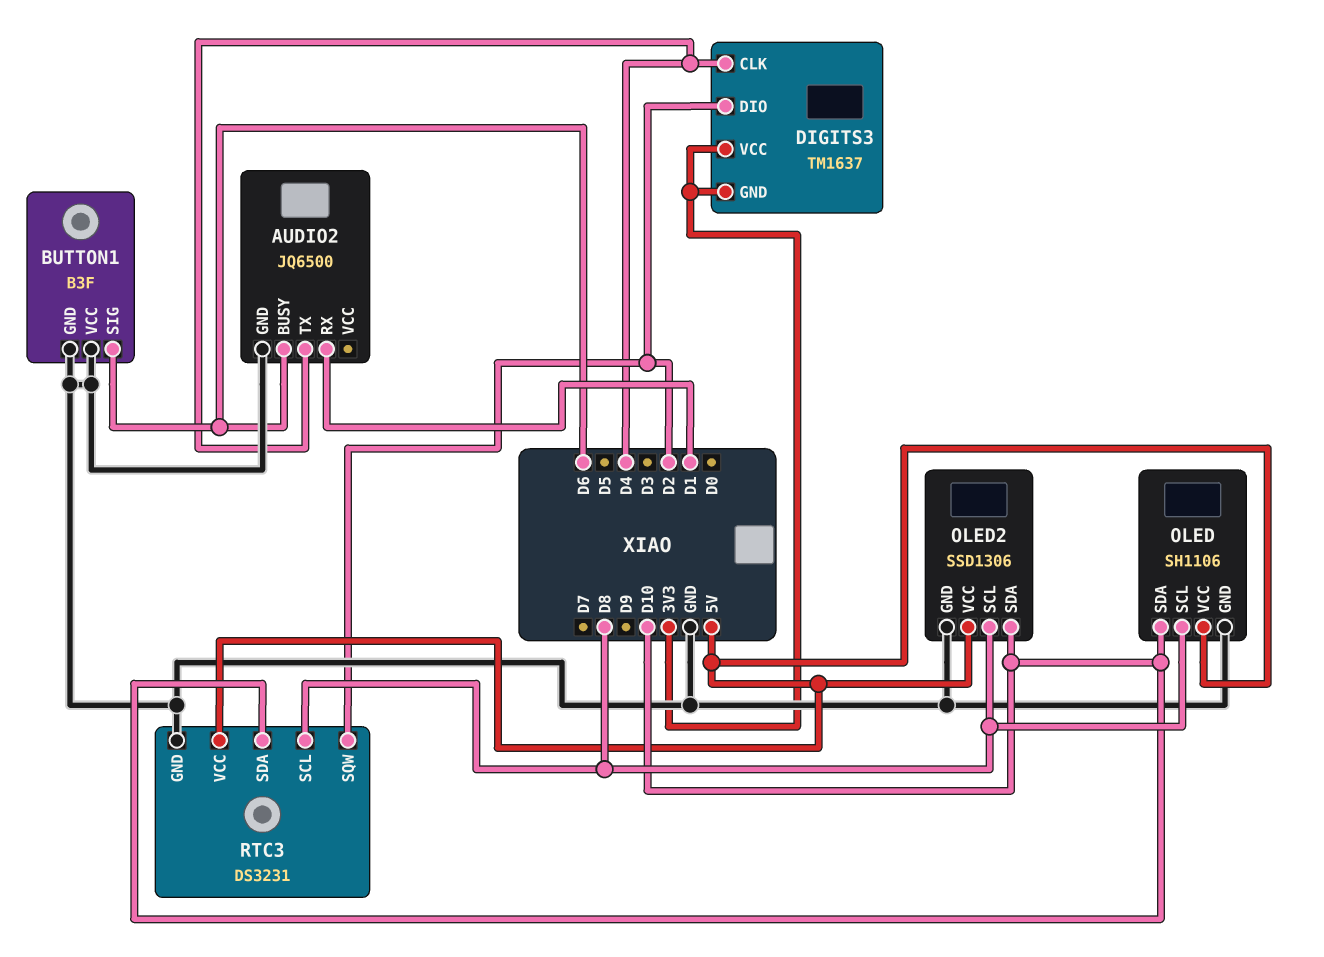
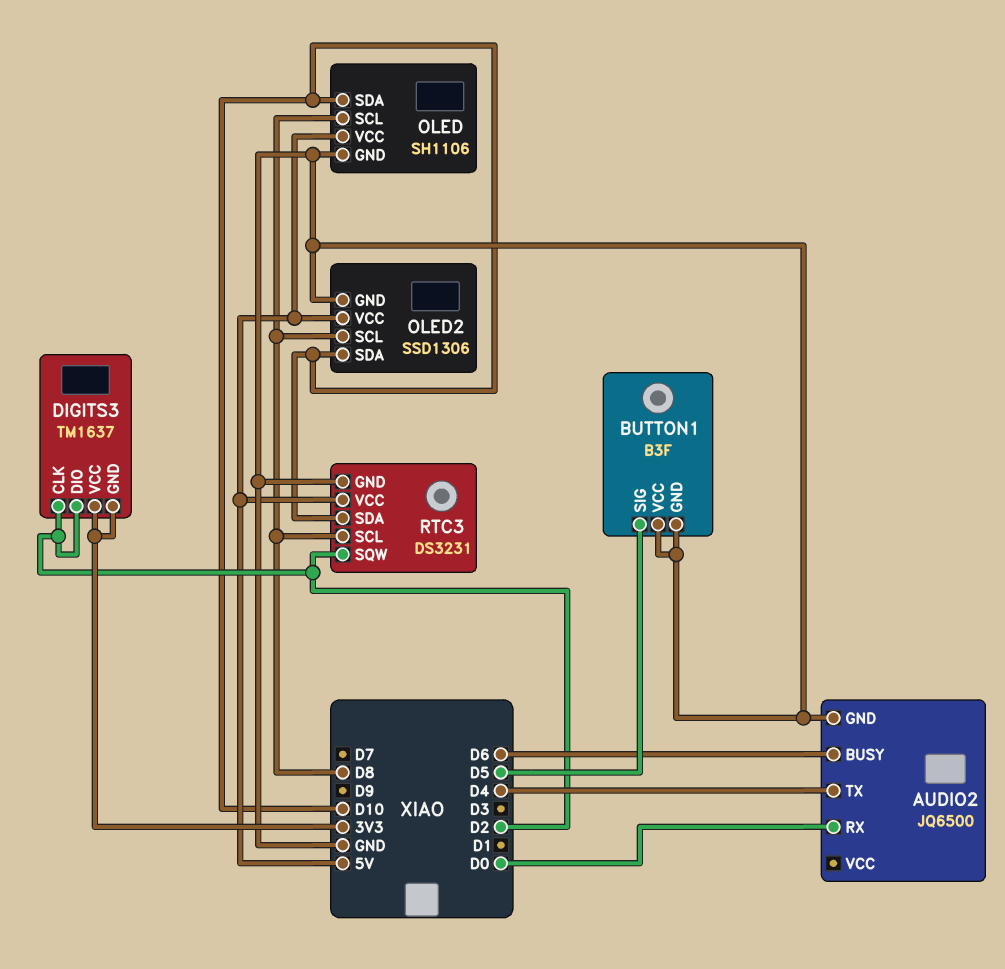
AUDIO2 pin RX: D1 -> D0
BUTTON1 pin SIG: D6 -> D5
DIGITS3 pin CLK: D4 -> D2

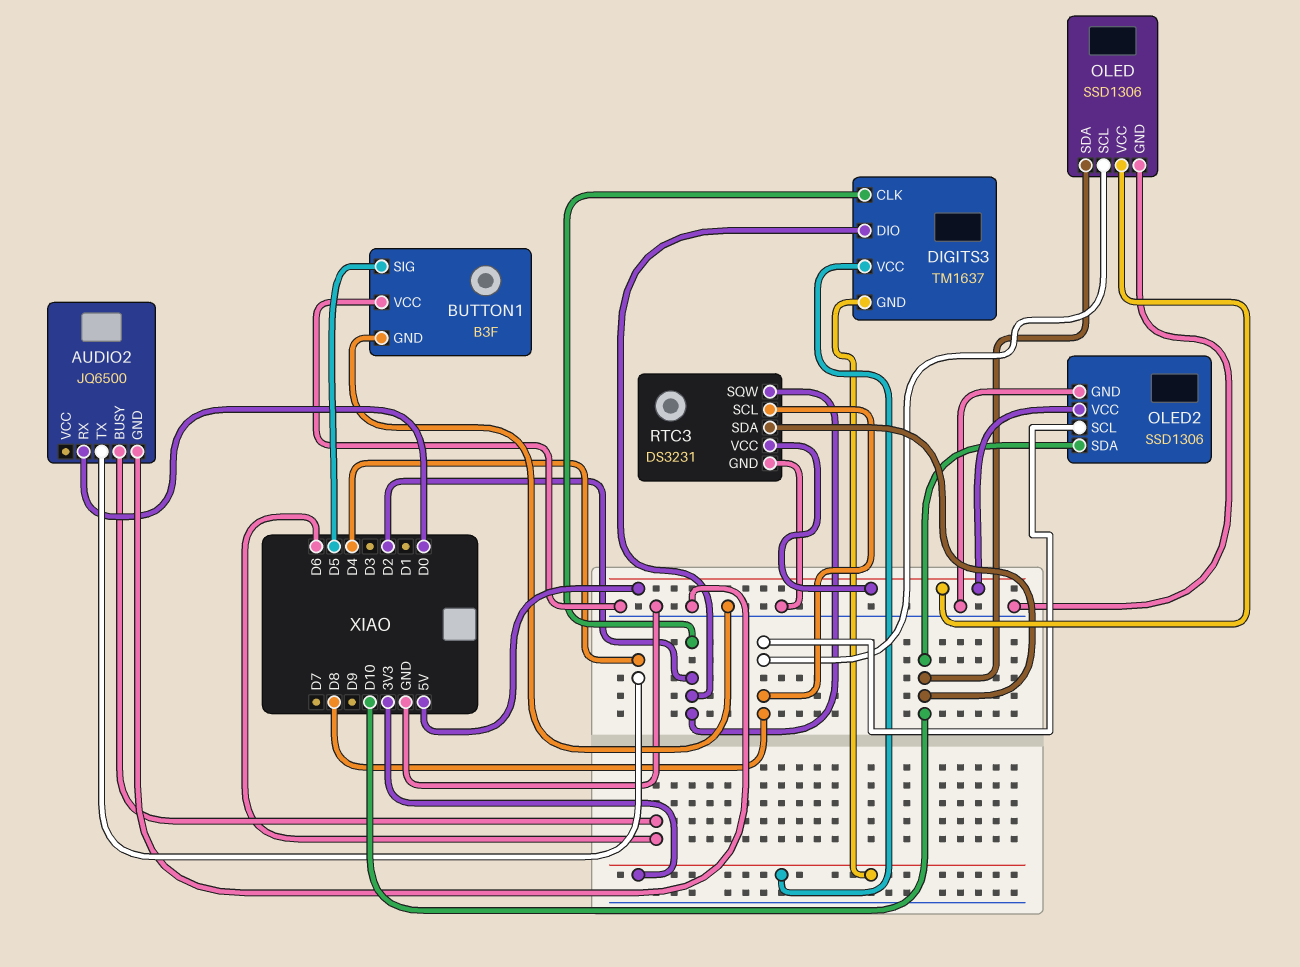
OLED: SH1106 -> SSD1306

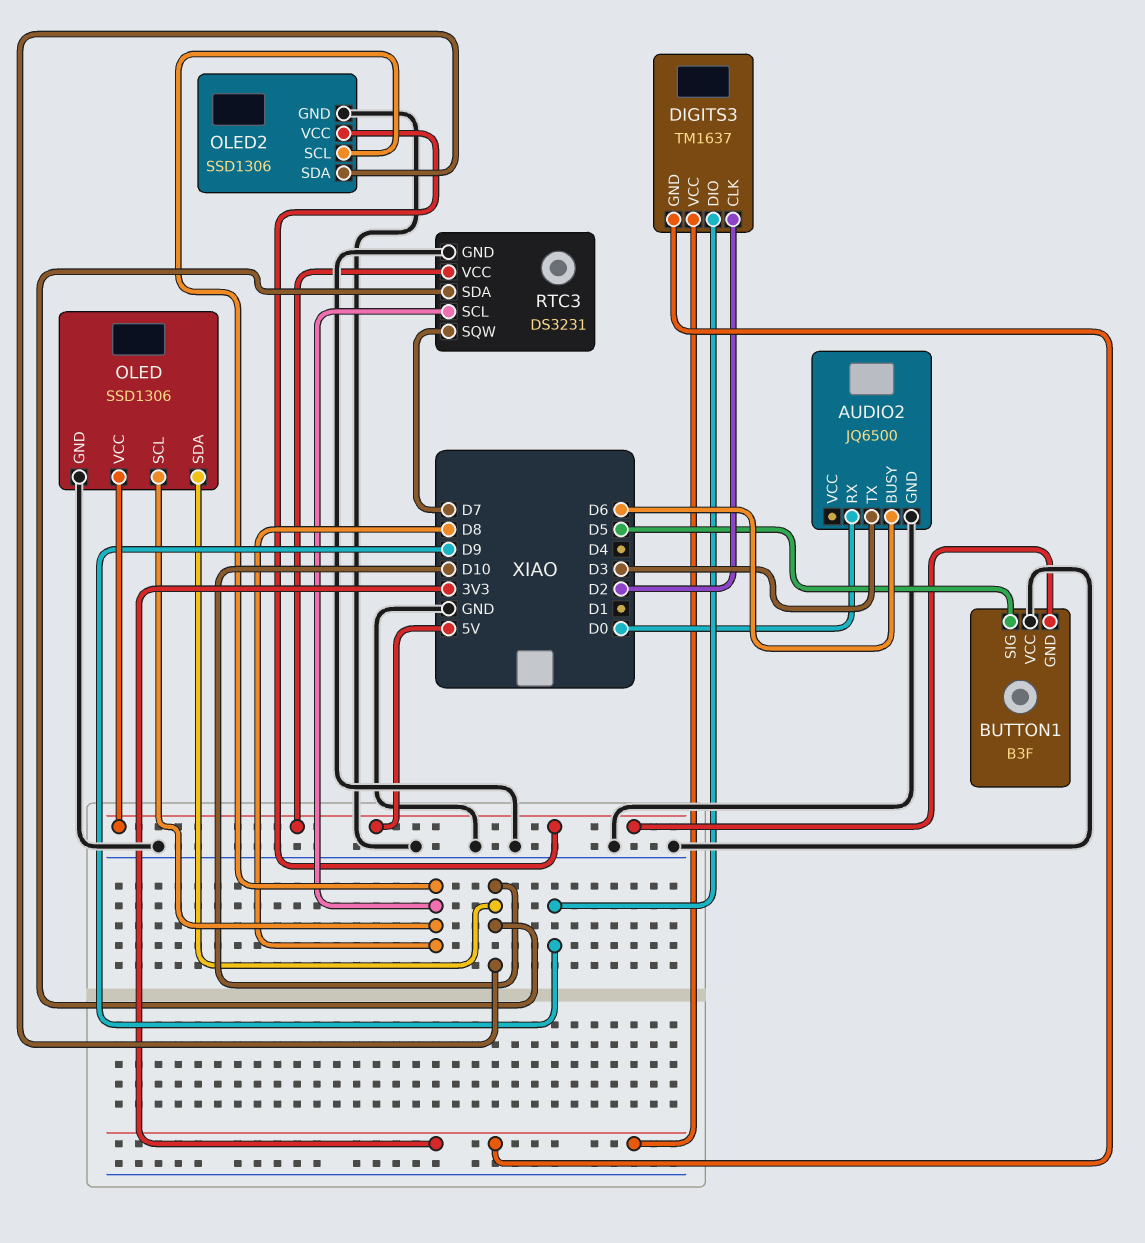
AUDIO2 pin TX: D4 -> D3
BUTTON1 pin GND: GND -> 5V
DIGITS3 pin DIO: D2 -> D9
RTC3 pin SQW: D2 -> D7

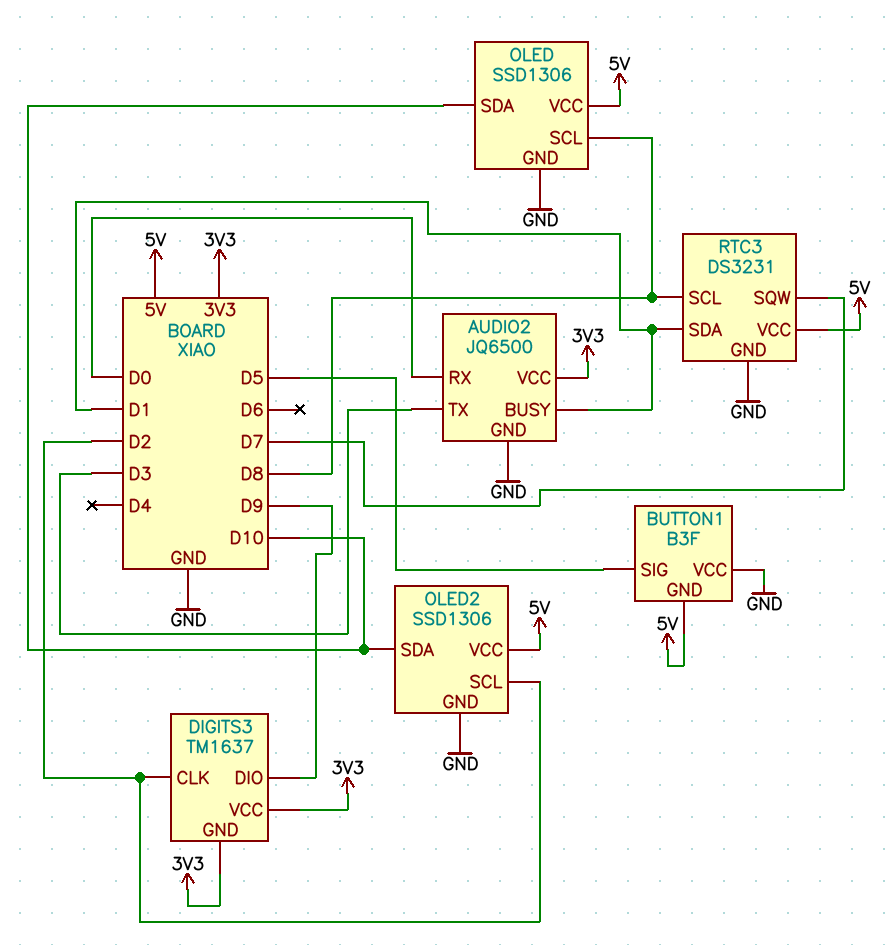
AUDIO2 pin BUSY: D6 -> D1
AUDIO2 pin VCC: none -> 3V3
OLED2 pin SCL: D8 -> D2
RTC3 pin SDA: D10 -> D1

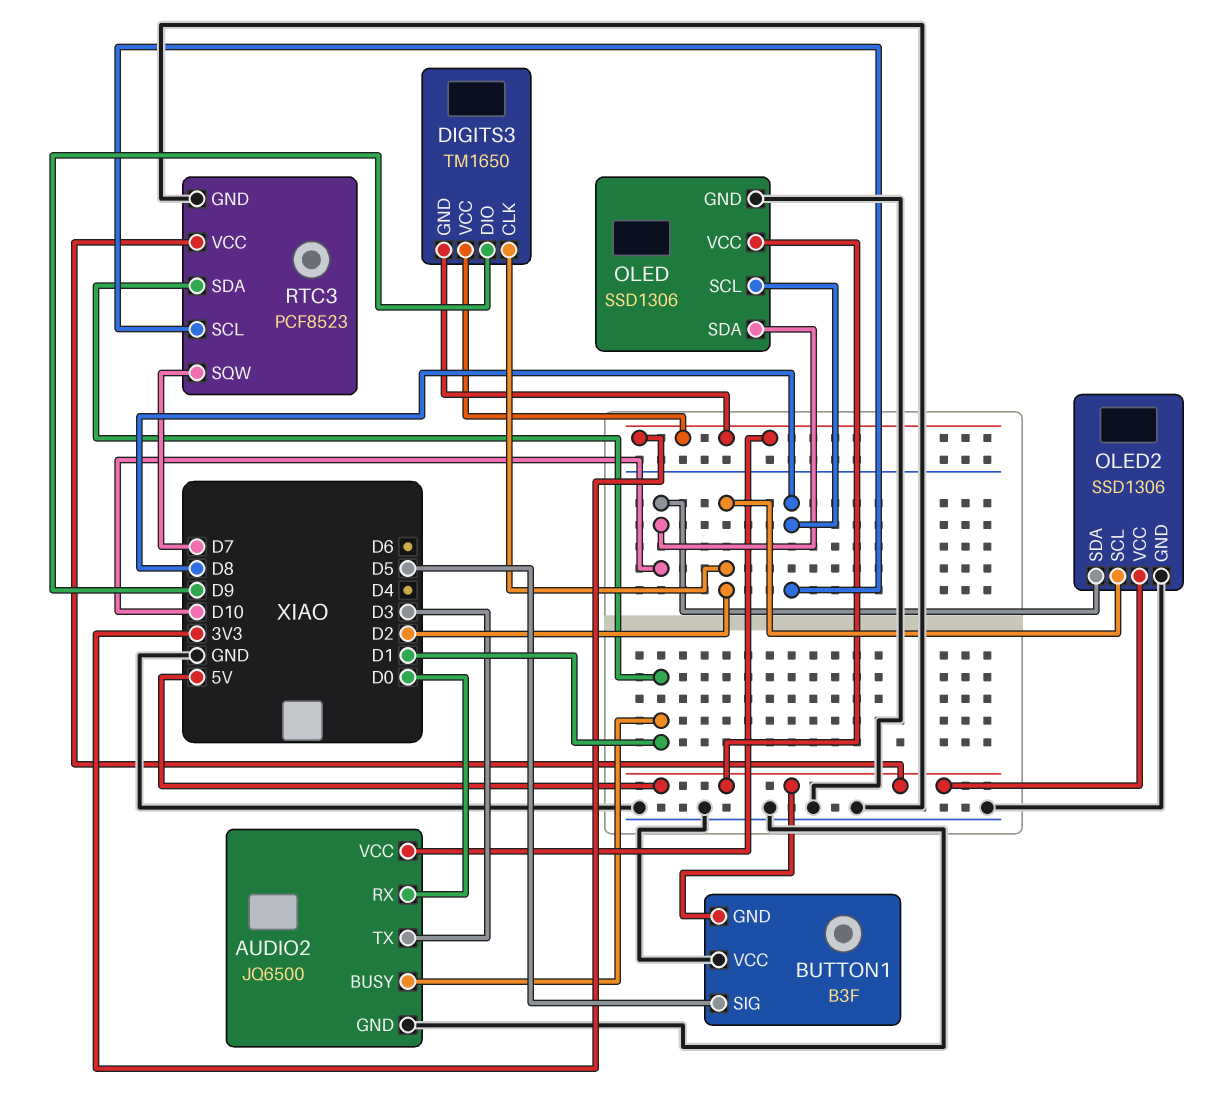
DIGITS3: TM1637 -> TM1650
RTC3: DS3231 -> PCF8523

